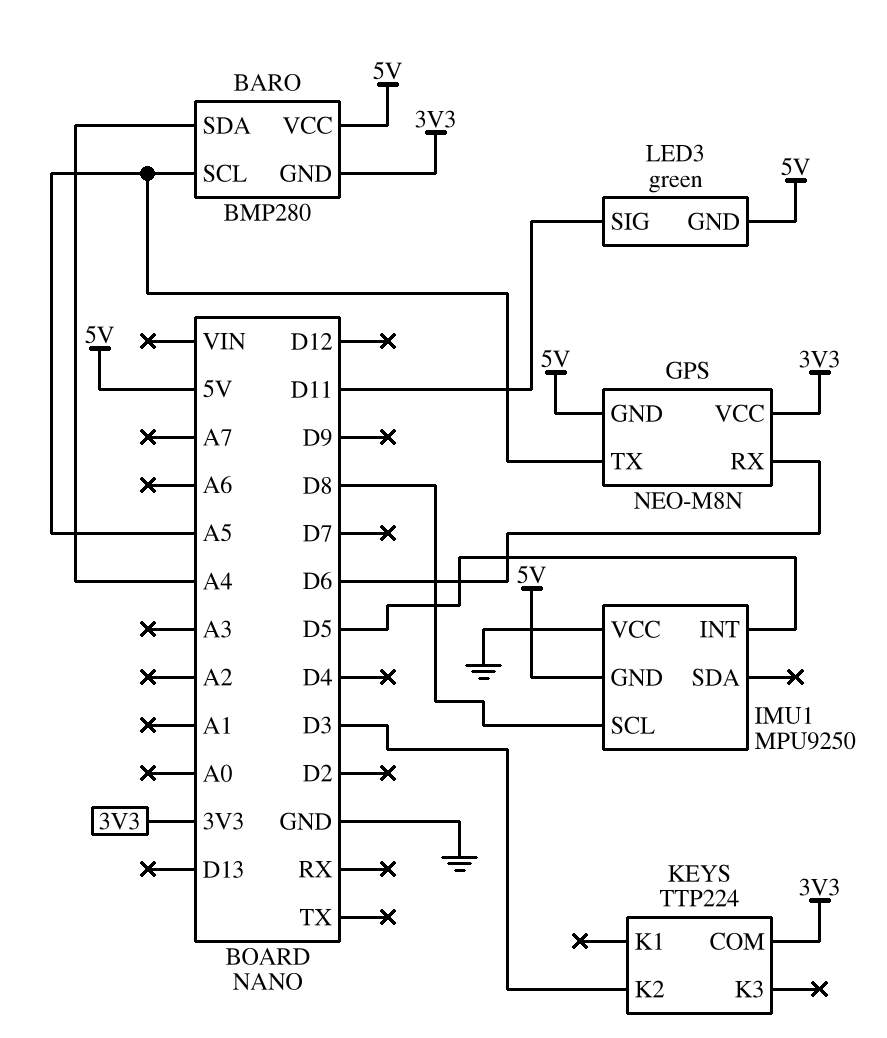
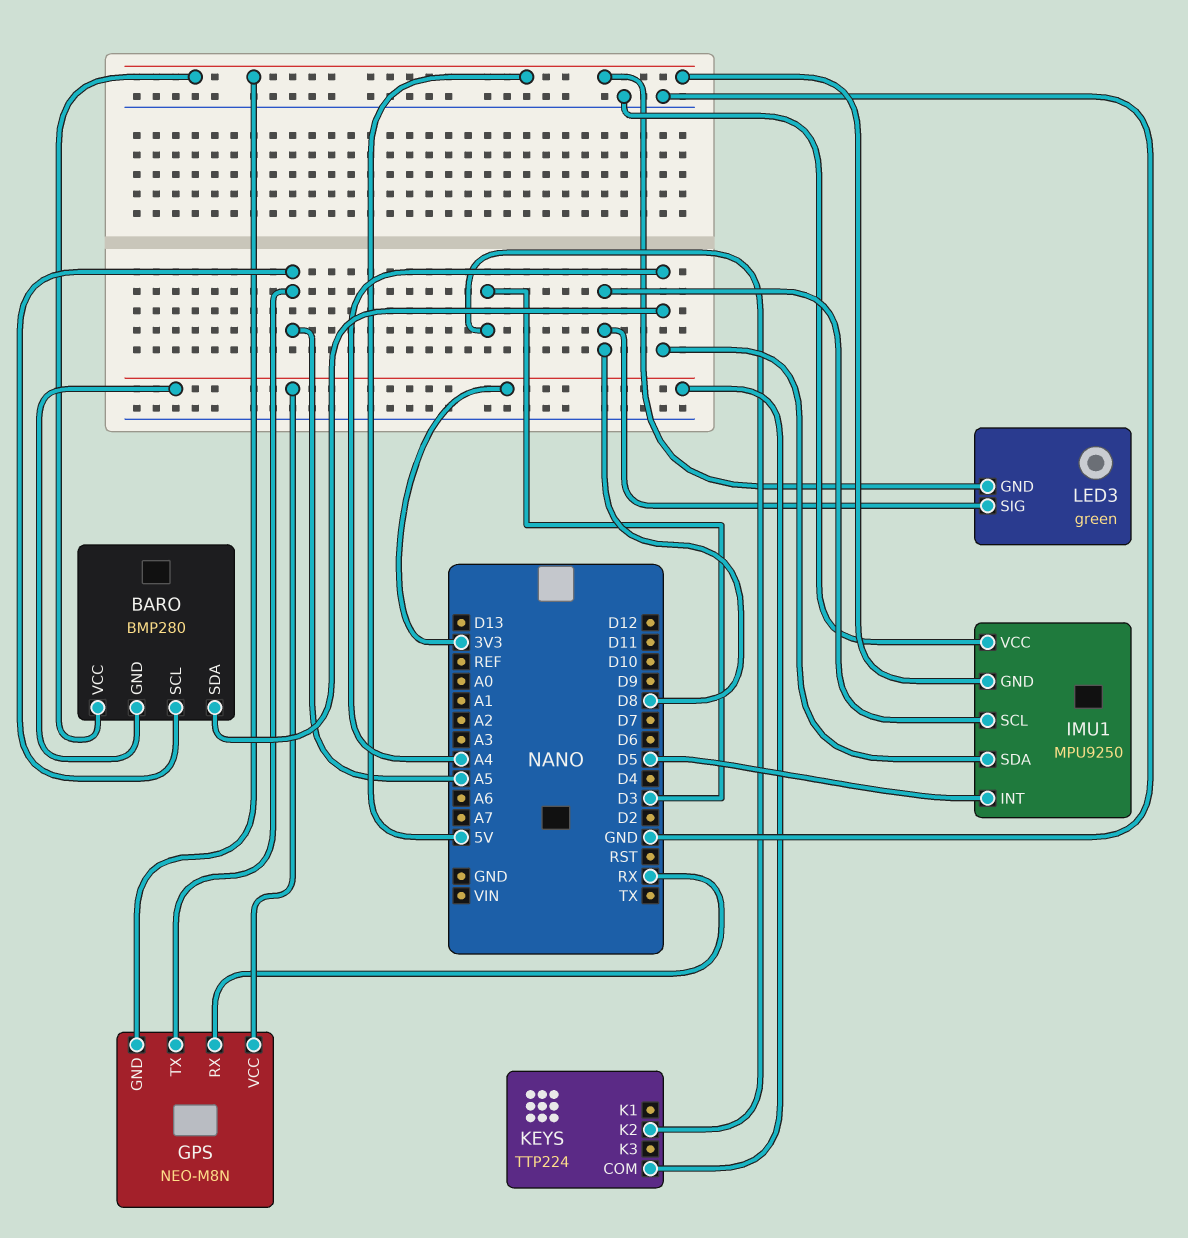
GPS pin RX: D6 -> RX
IMU1 pin SDA: none -> A4
LED3 pin SIG: D11 -> D8

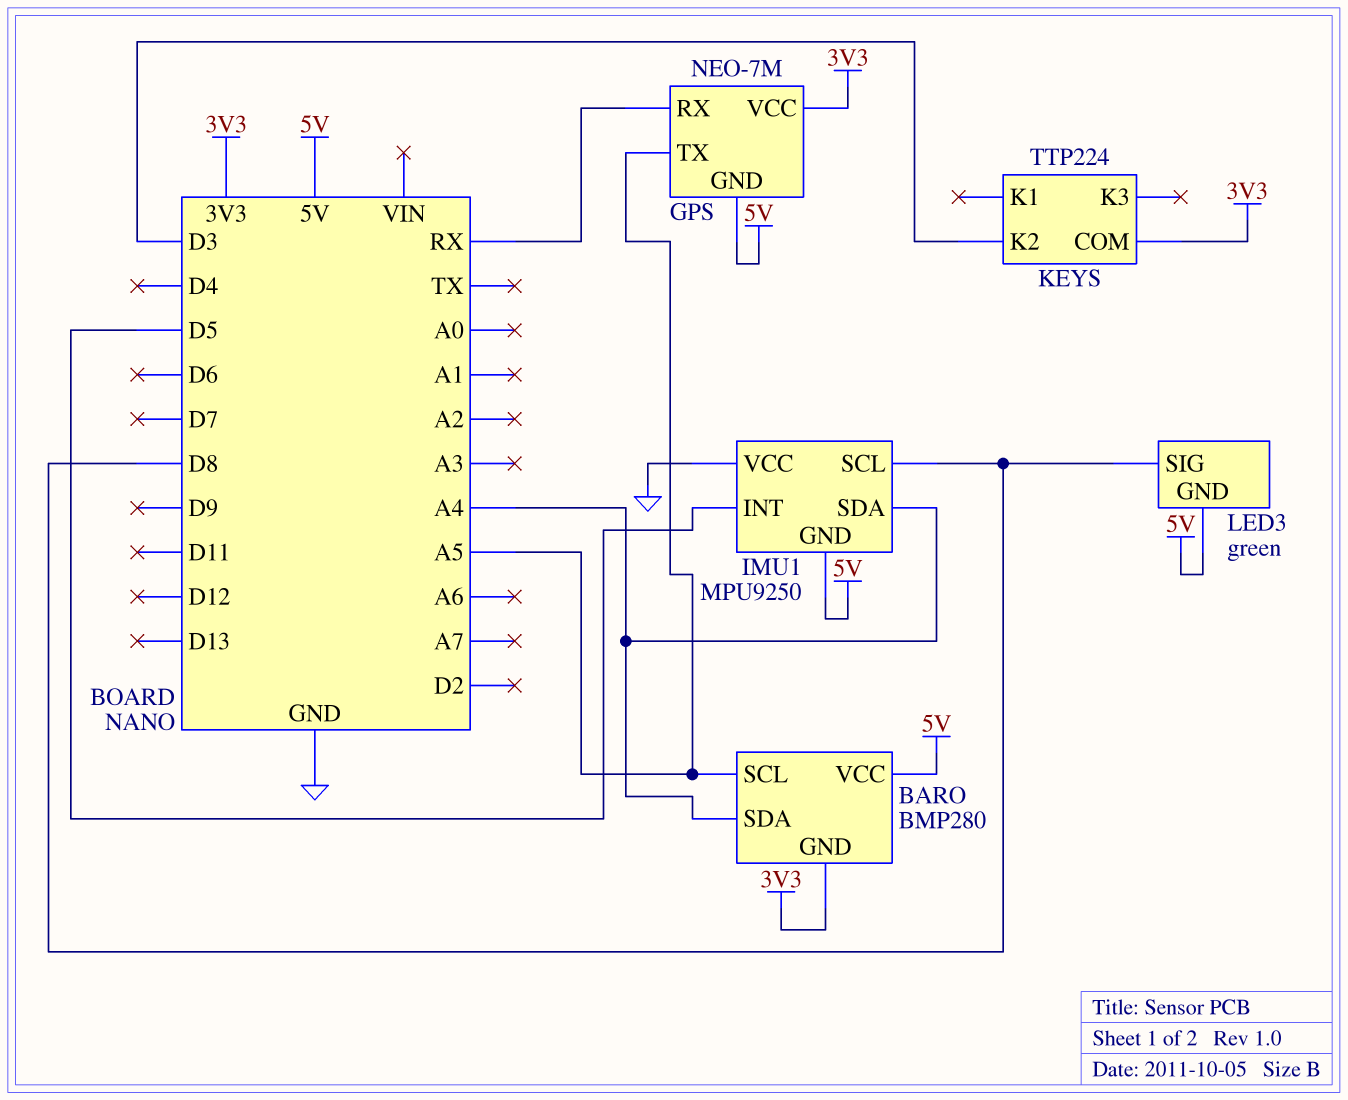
GPS: NEO-M8N -> NEO-7M

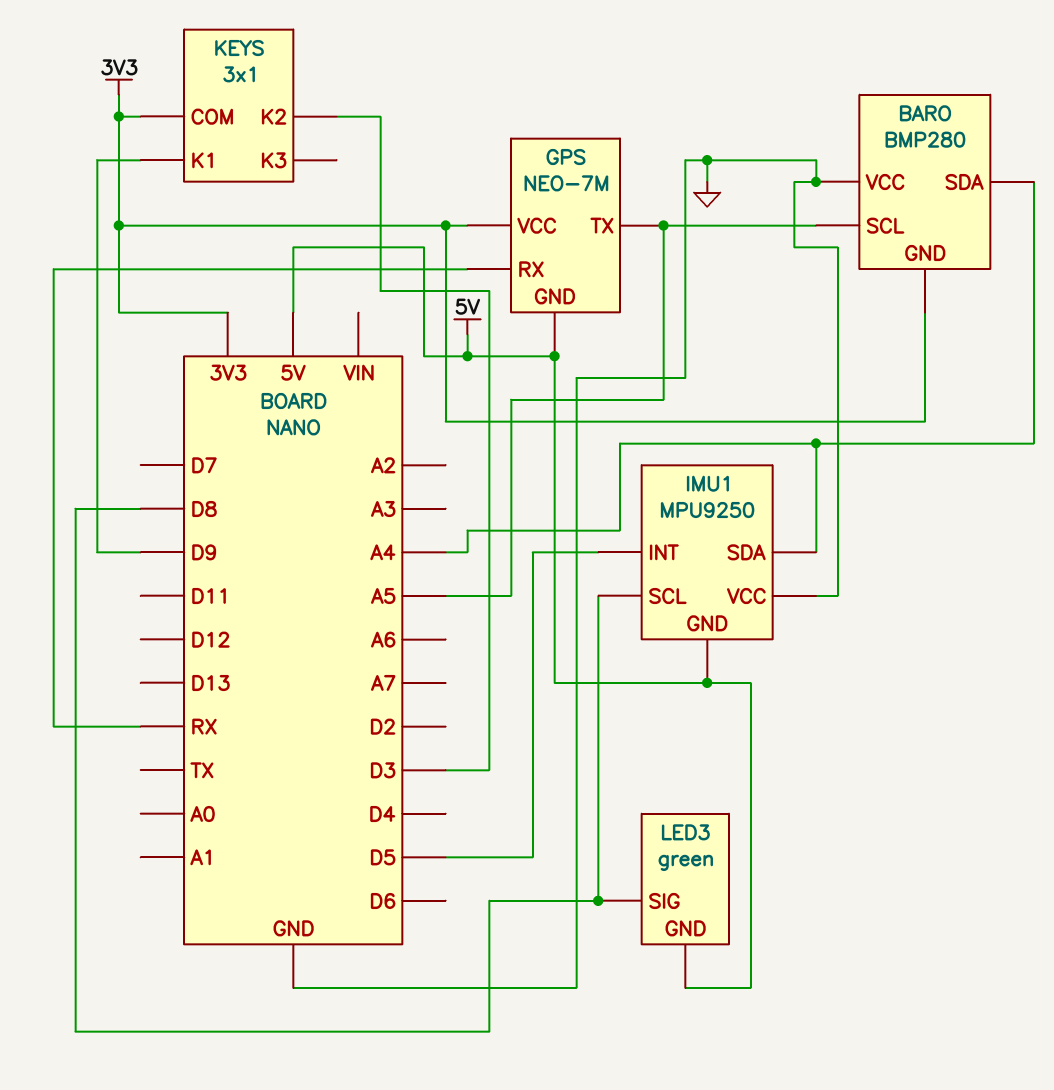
BARO pin VCC: 5V -> GND
KEYS: TTP224 -> 3x1
KEYS pin K1: none -> D9

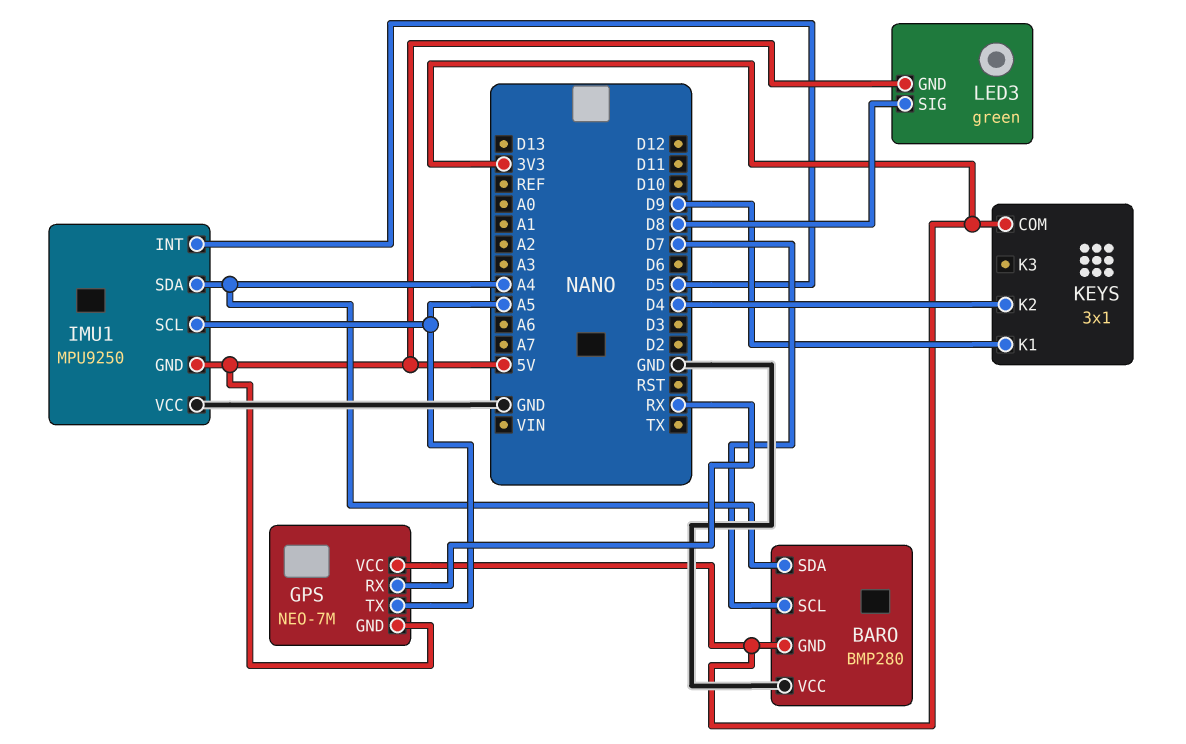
BARO pin SCL: A5 -> D7
IMU1 pin SCL: D8 -> A5
KEYS pin K2: D3 -> D4

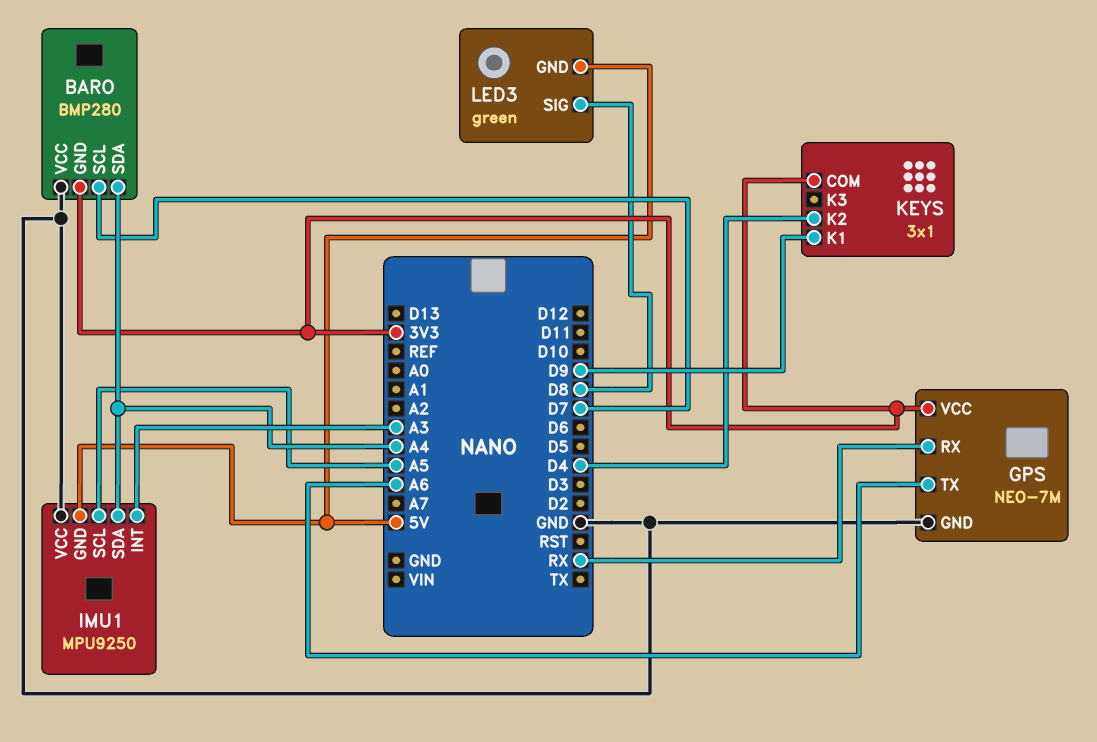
GPS pin GND: 5V -> GND
GPS pin TX: A5 -> A6
IMU1 pin INT: D5 -> A3

